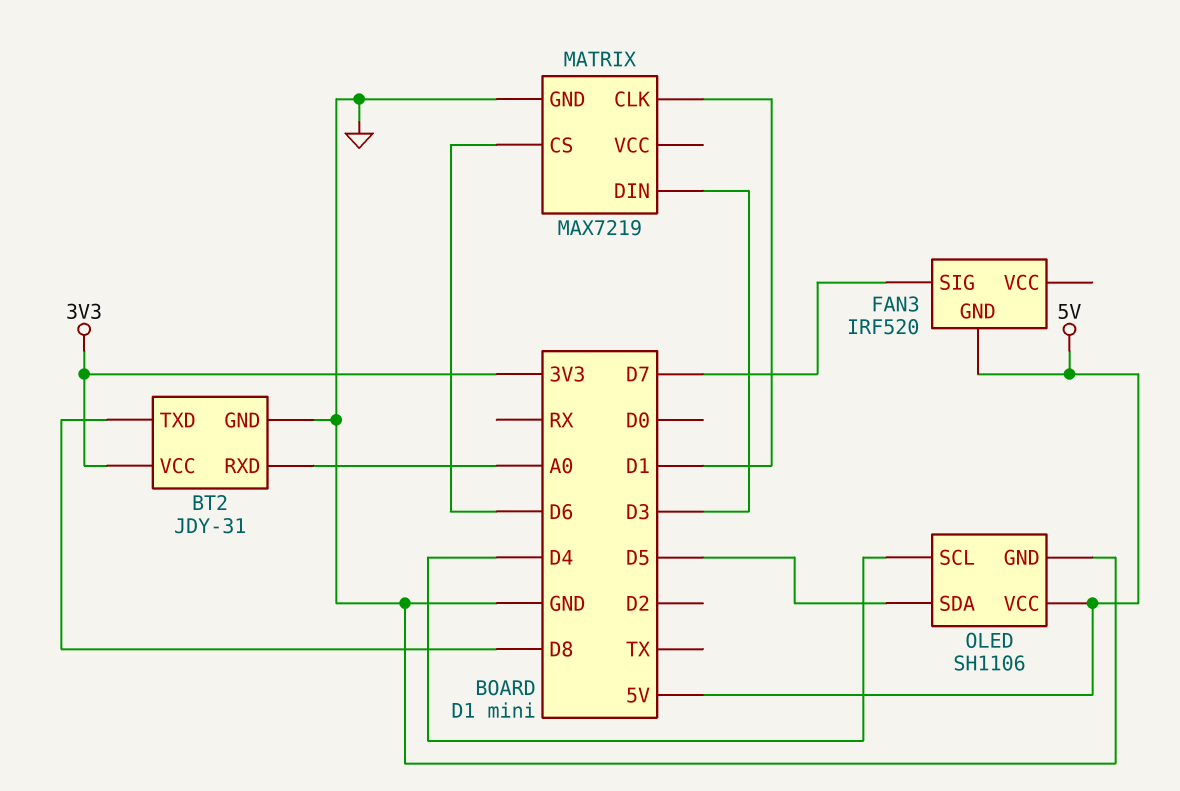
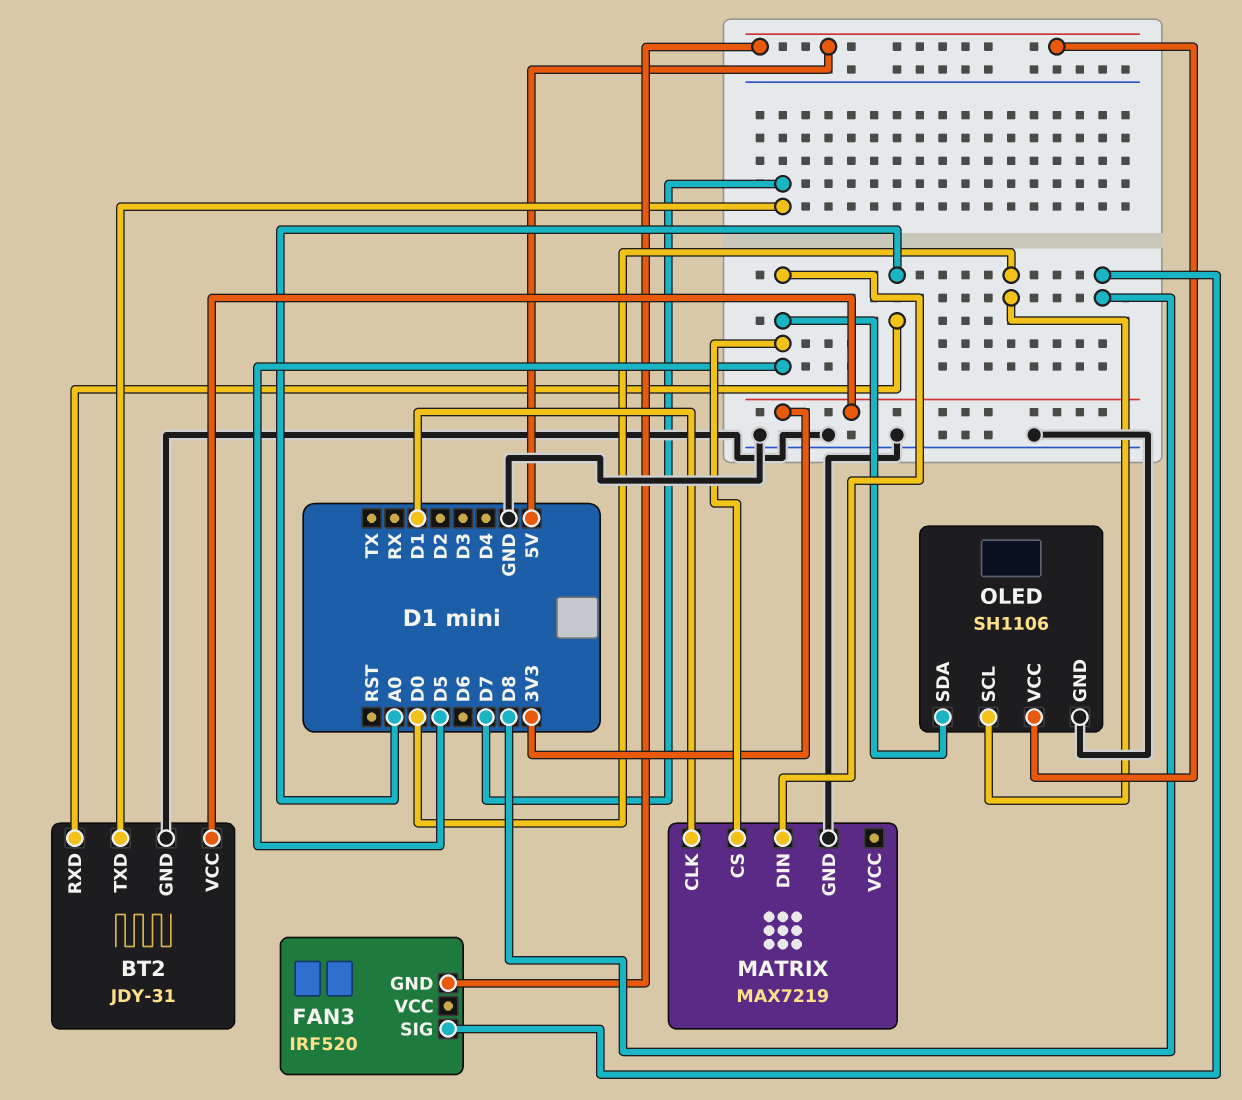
BT2 pin TXD: D8 -> D7
FAN3 pin SIG: D7 -> D8
MATRIX pin CS: D6 -> D5
MATRIX pin DIN: D3 -> D5
OLED pin SCL: D4 -> D0

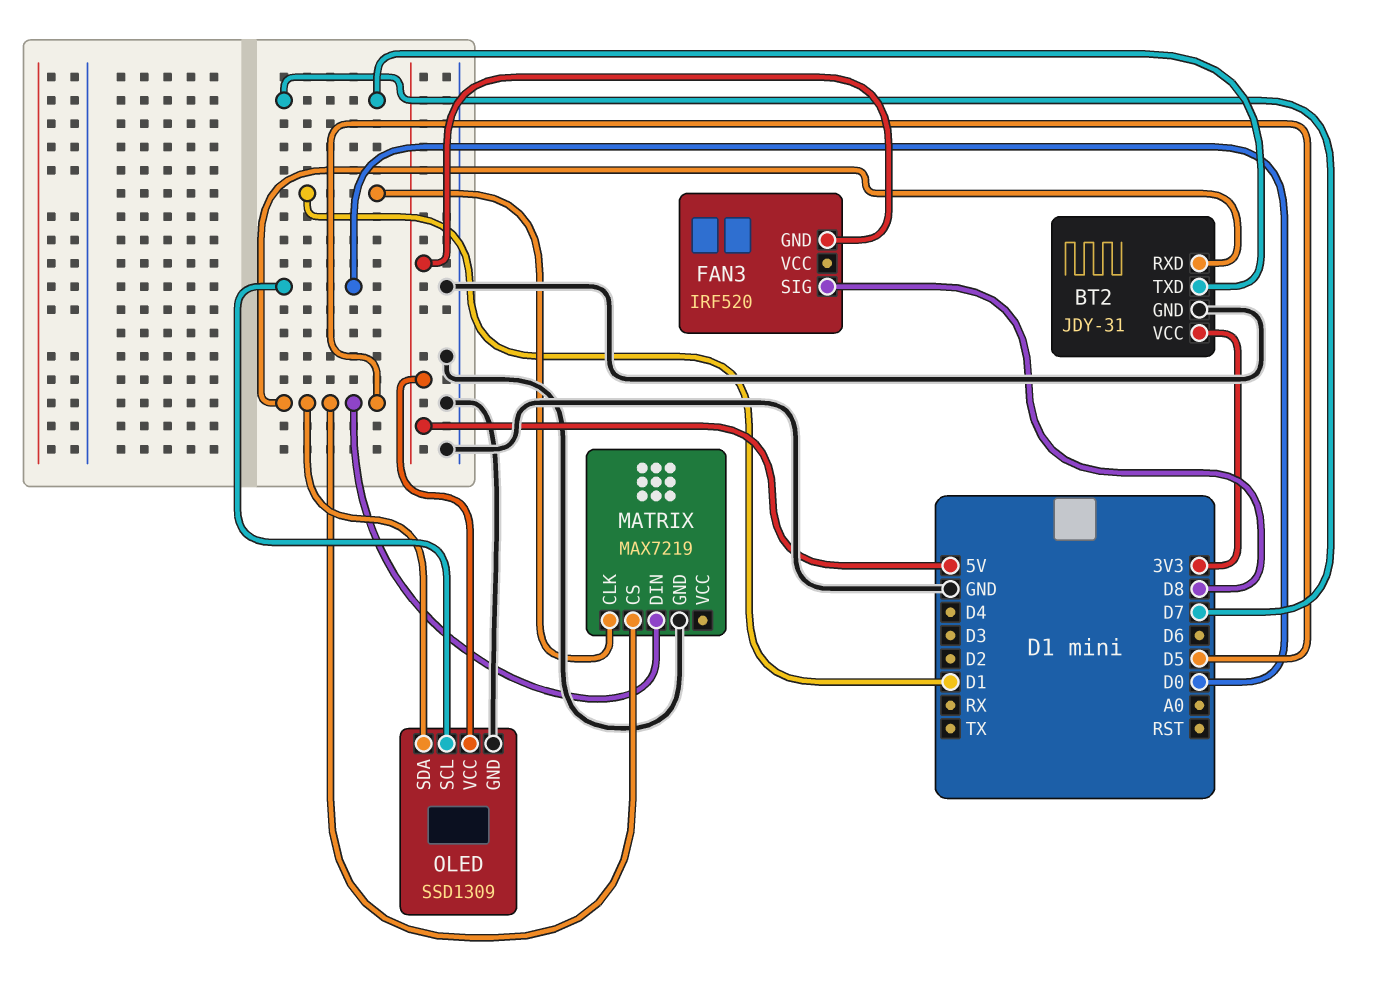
BT2 pin RXD: A0 -> D5
OLED: SH1106 -> SSD1309

